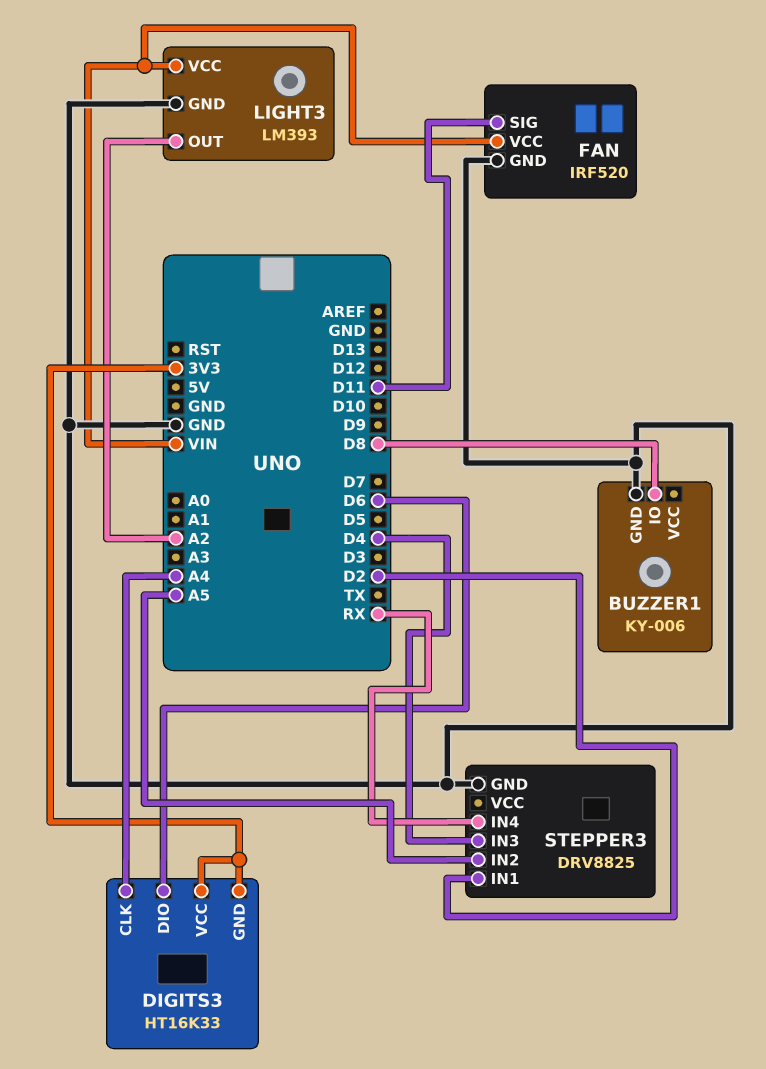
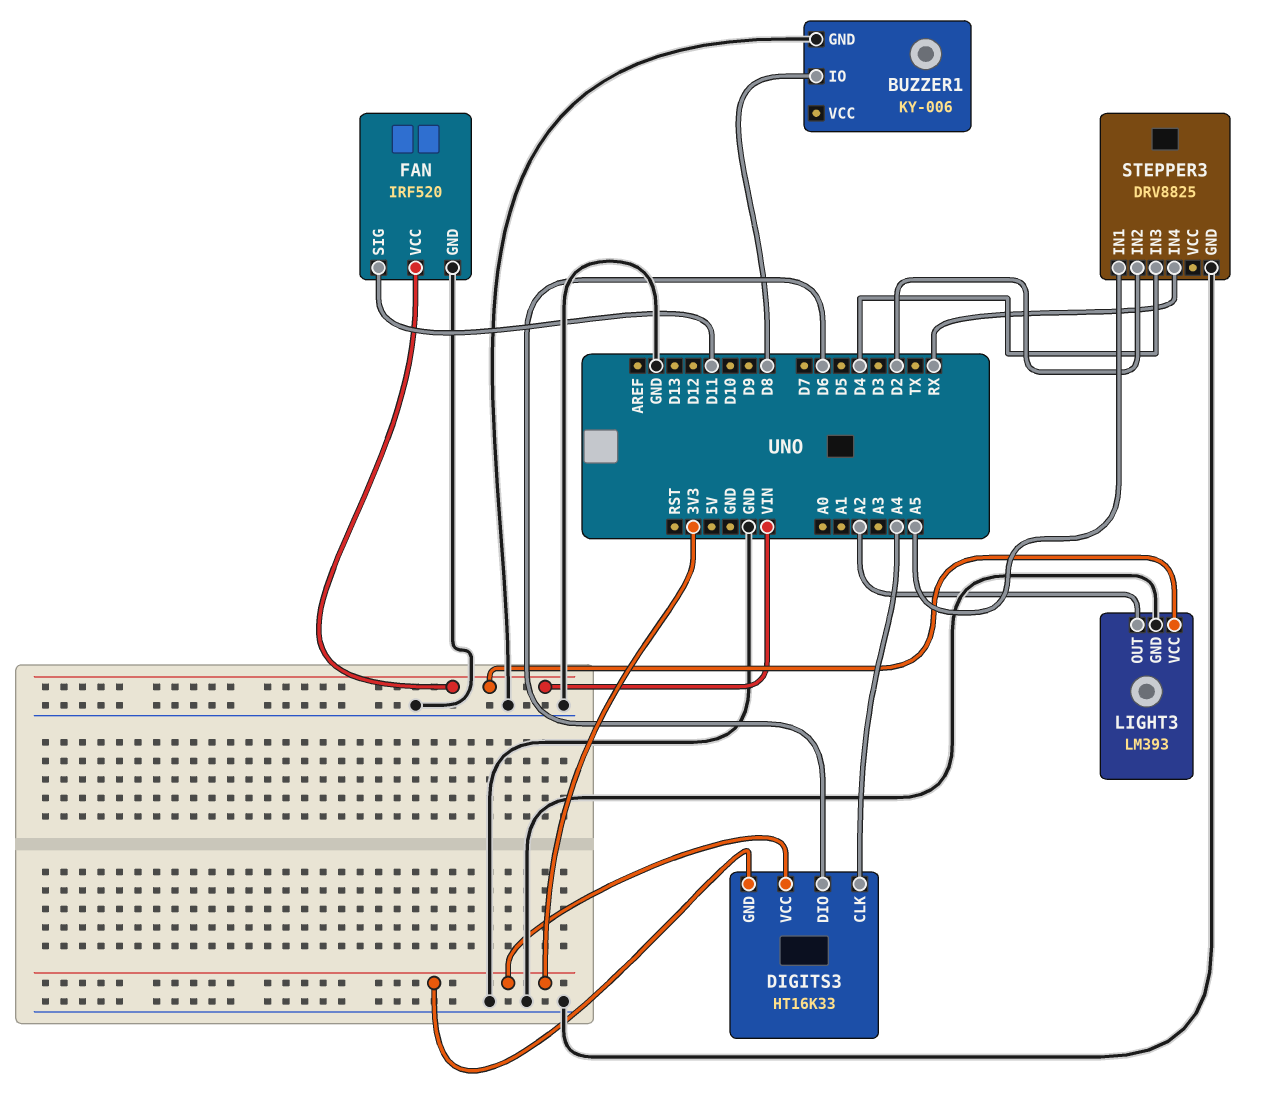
STEPPER3 pin IN1: D2 -> A5
STEPPER3 pin IN2: A5 -> D2

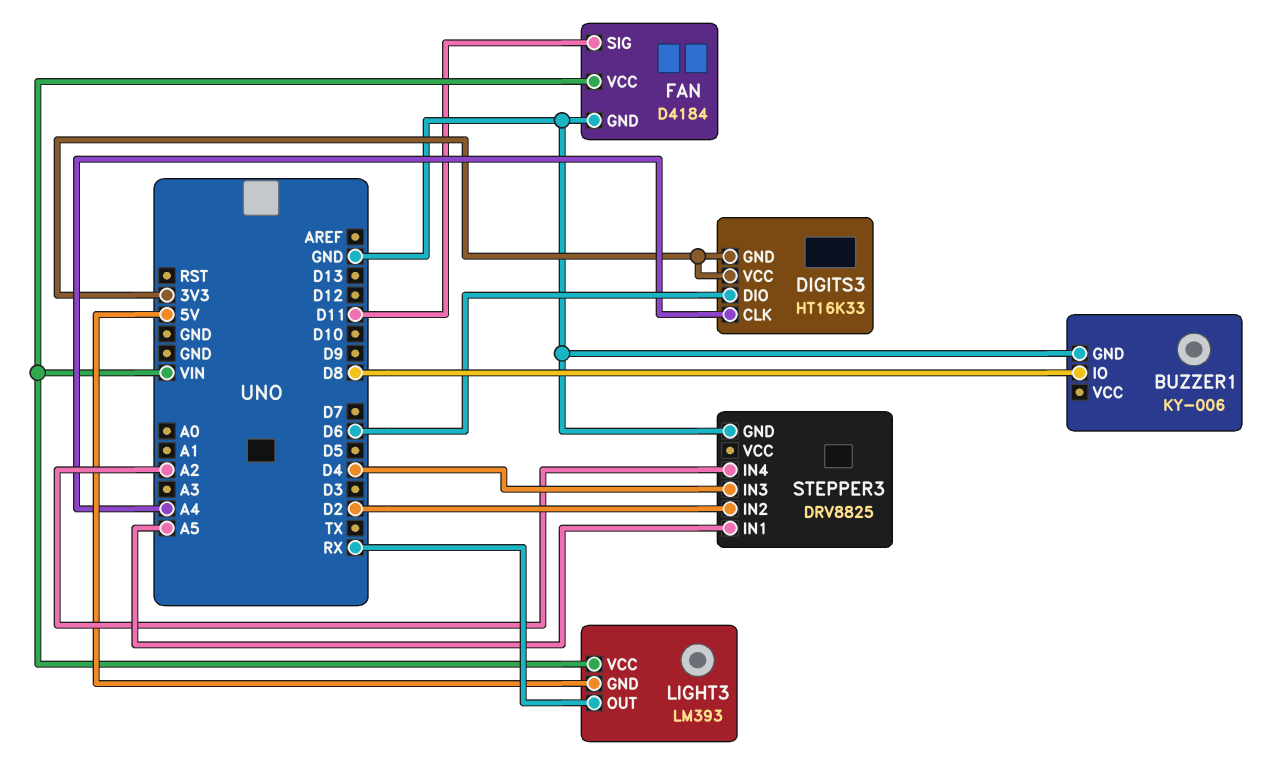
FAN: IRF520 -> D4184
LIGHT3 pin GND: GND -> 5V
LIGHT3 pin OUT: A2 -> RX
STEPPER3 pin IN4: RX -> A2

